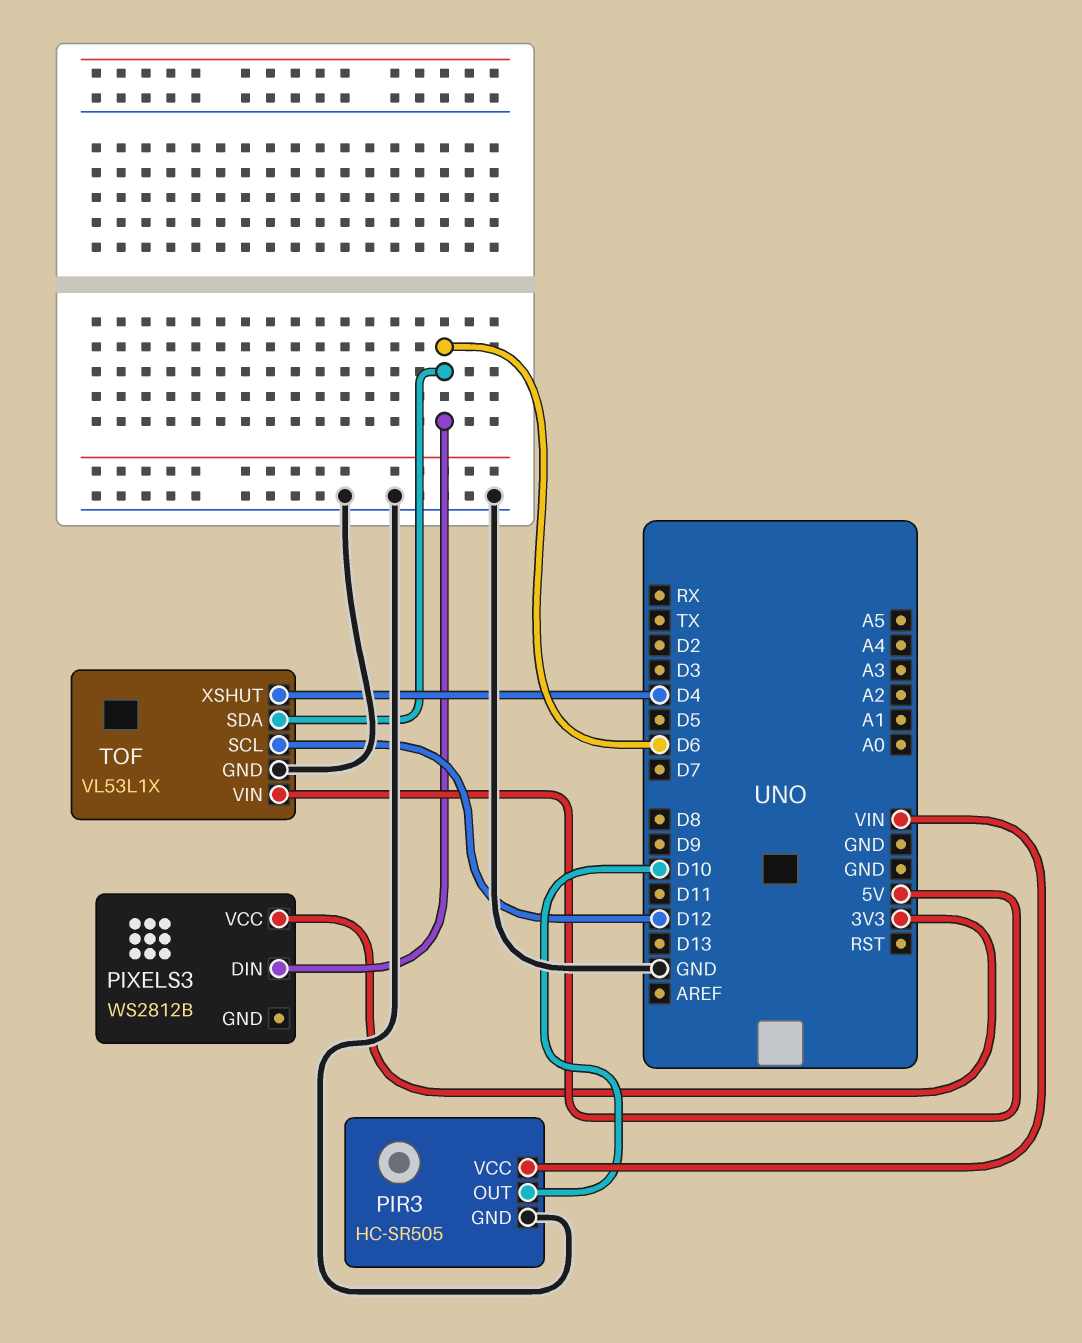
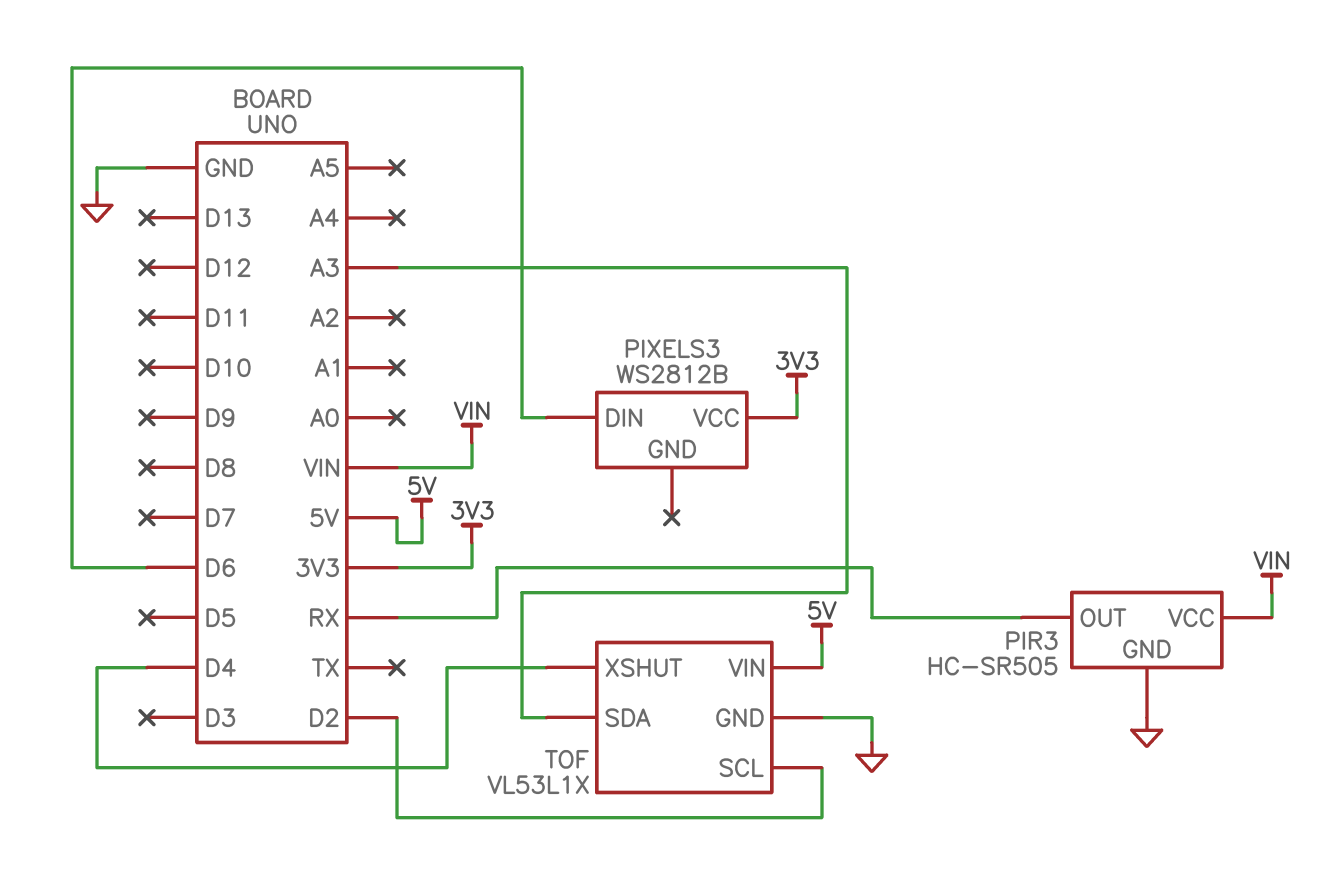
PIR3 pin OUT: D10 -> RX
TOF pin SCL: D12 -> D2
TOF pin SDA: D6 -> A3

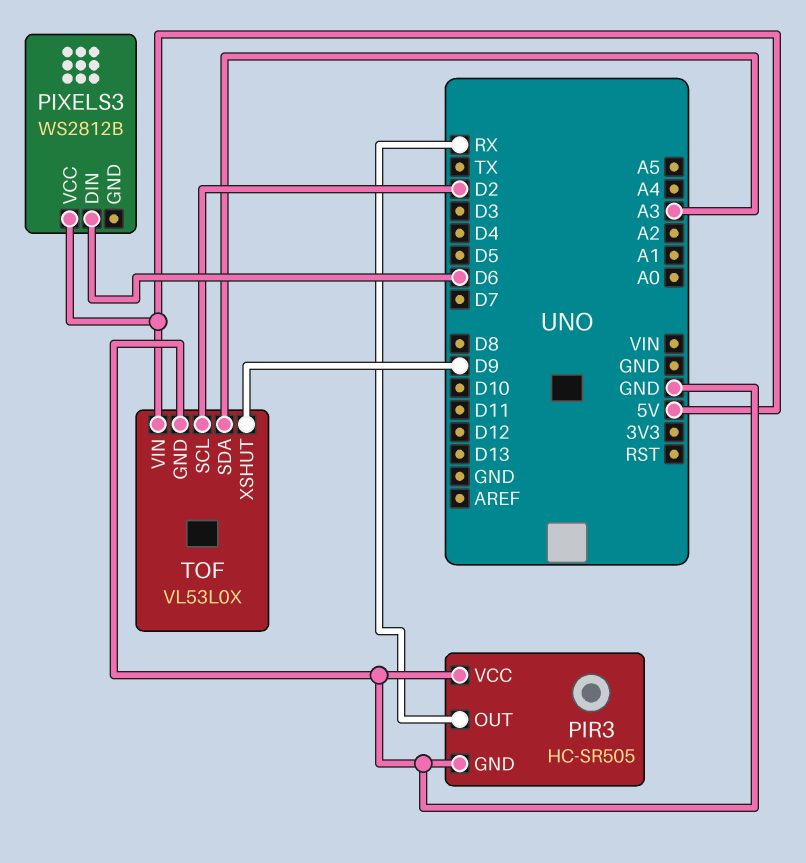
PIR3 pin VCC: VIN -> GND
PIXELS3 pin VCC: 3V3 -> 5V
TOF: VL53L1X -> VL53L0X
TOF pin XSHUT: D4 -> D9

